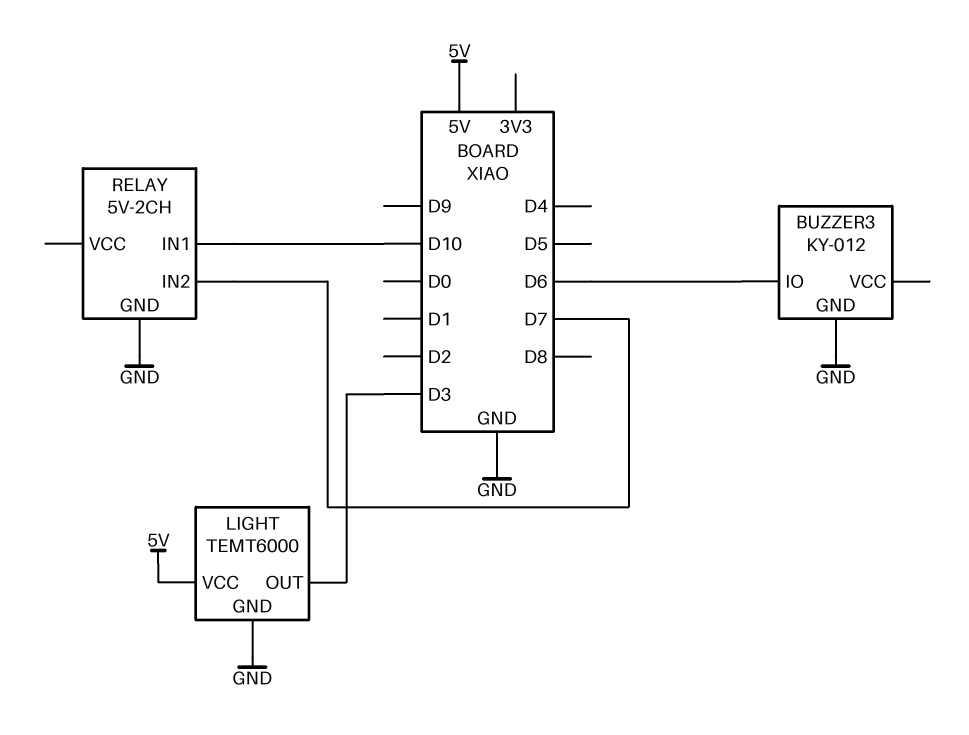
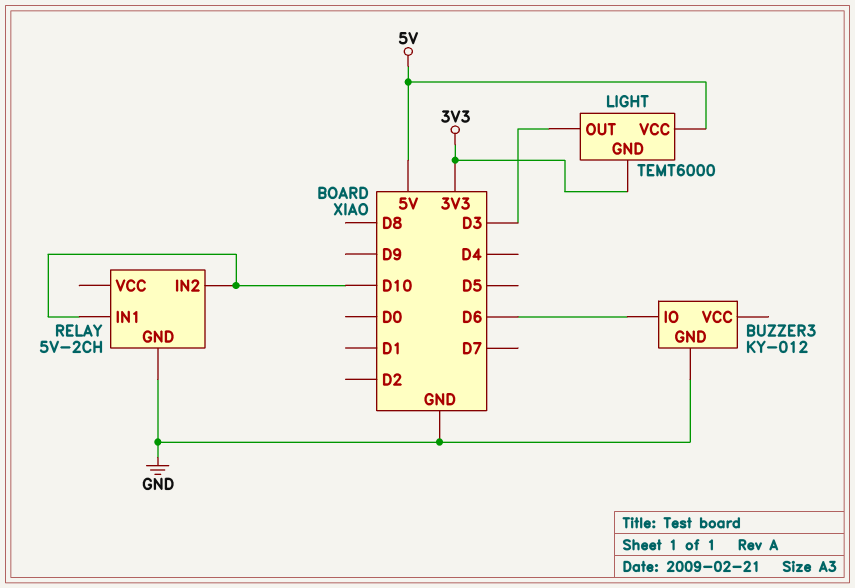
LIGHT pin GND: GND -> 3V3
RELAY pin IN2: D7 -> D10

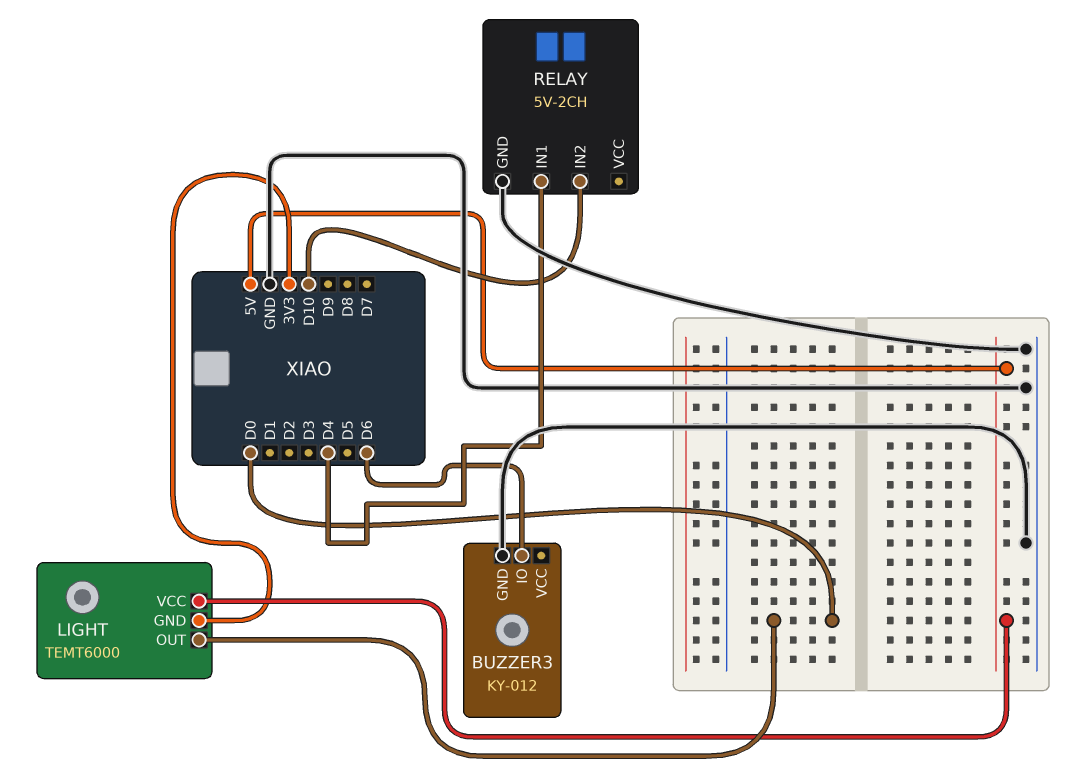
LIGHT pin OUT: D3 -> D0
RELAY pin IN1: D10 -> D4

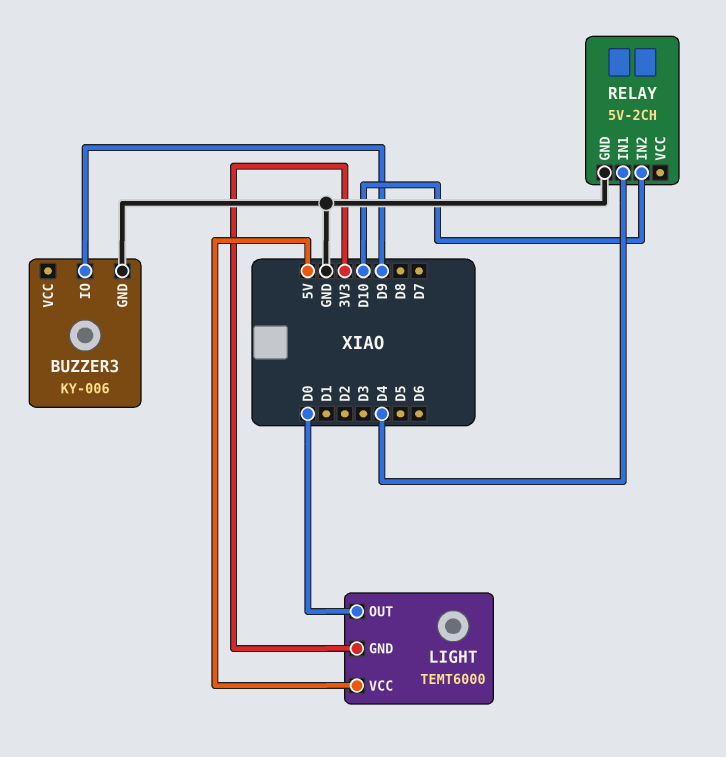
BUZZER3: KY-012 -> KY-006
BUZZER3 pin IO: D6 -> D9

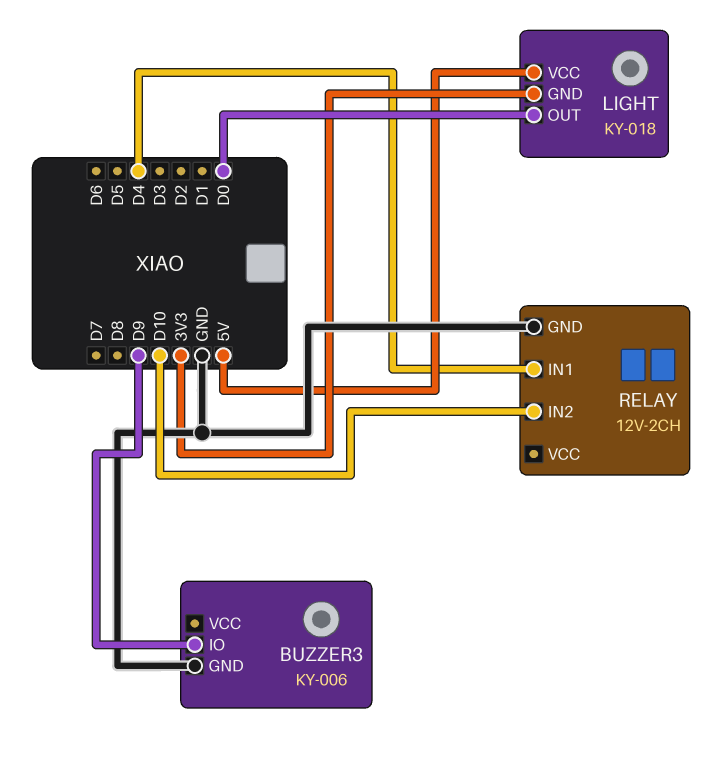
LIGHT: TEMT6000 -> KY-018
RELAY: 5V-2CH -> 12V-2CH

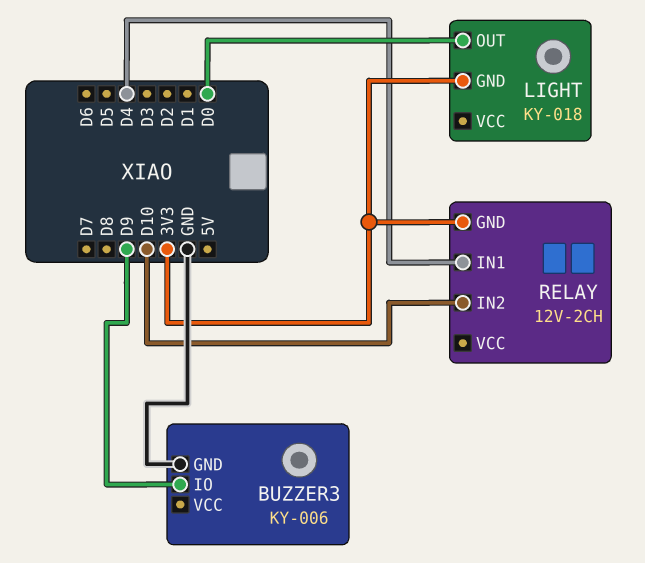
LIGHT pin VCC: 5V -> none
RELAY pin GND: GND -> 3V3

